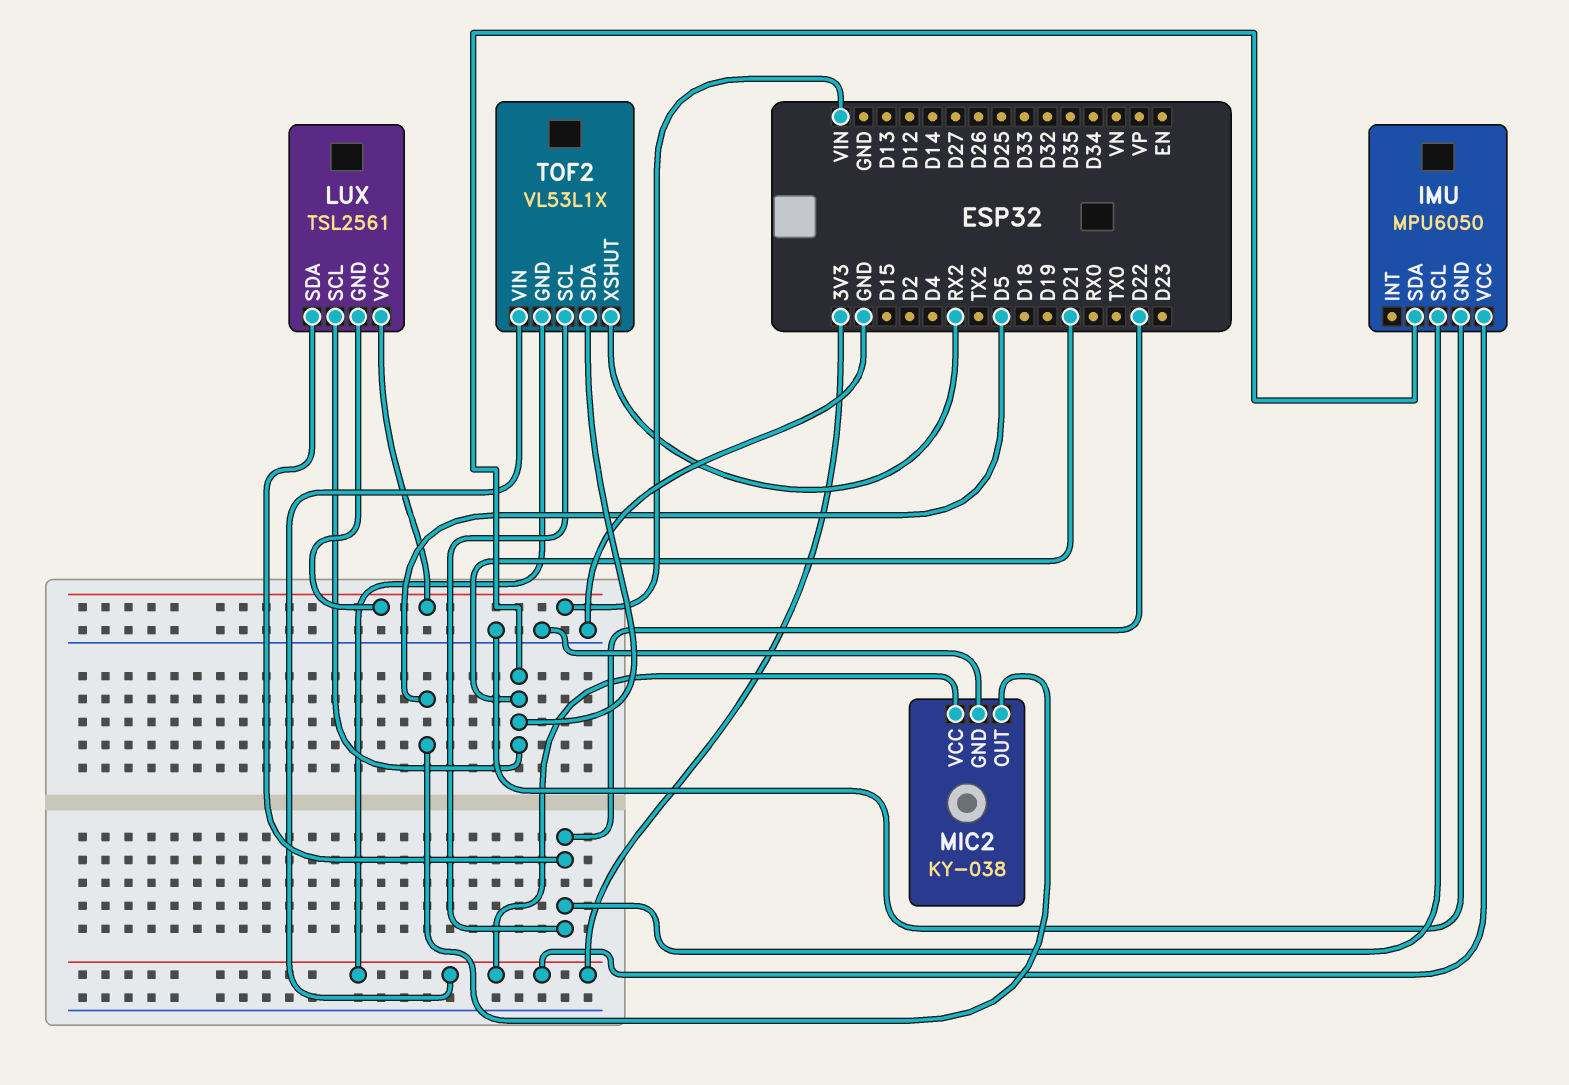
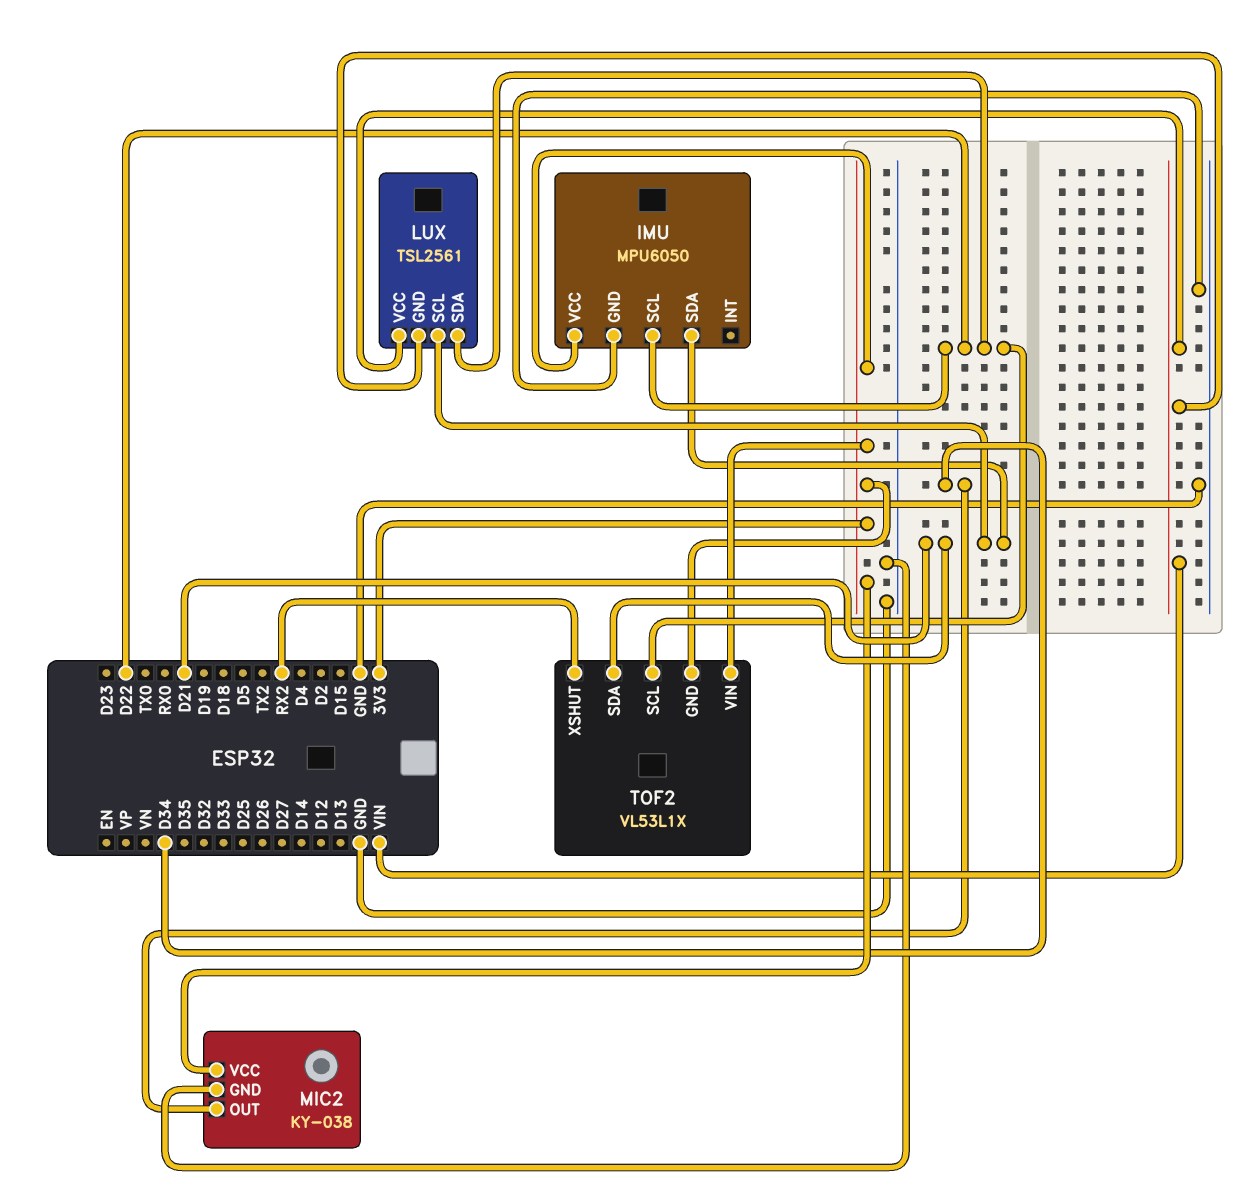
MIC2 pin OUT: D5 -> D34

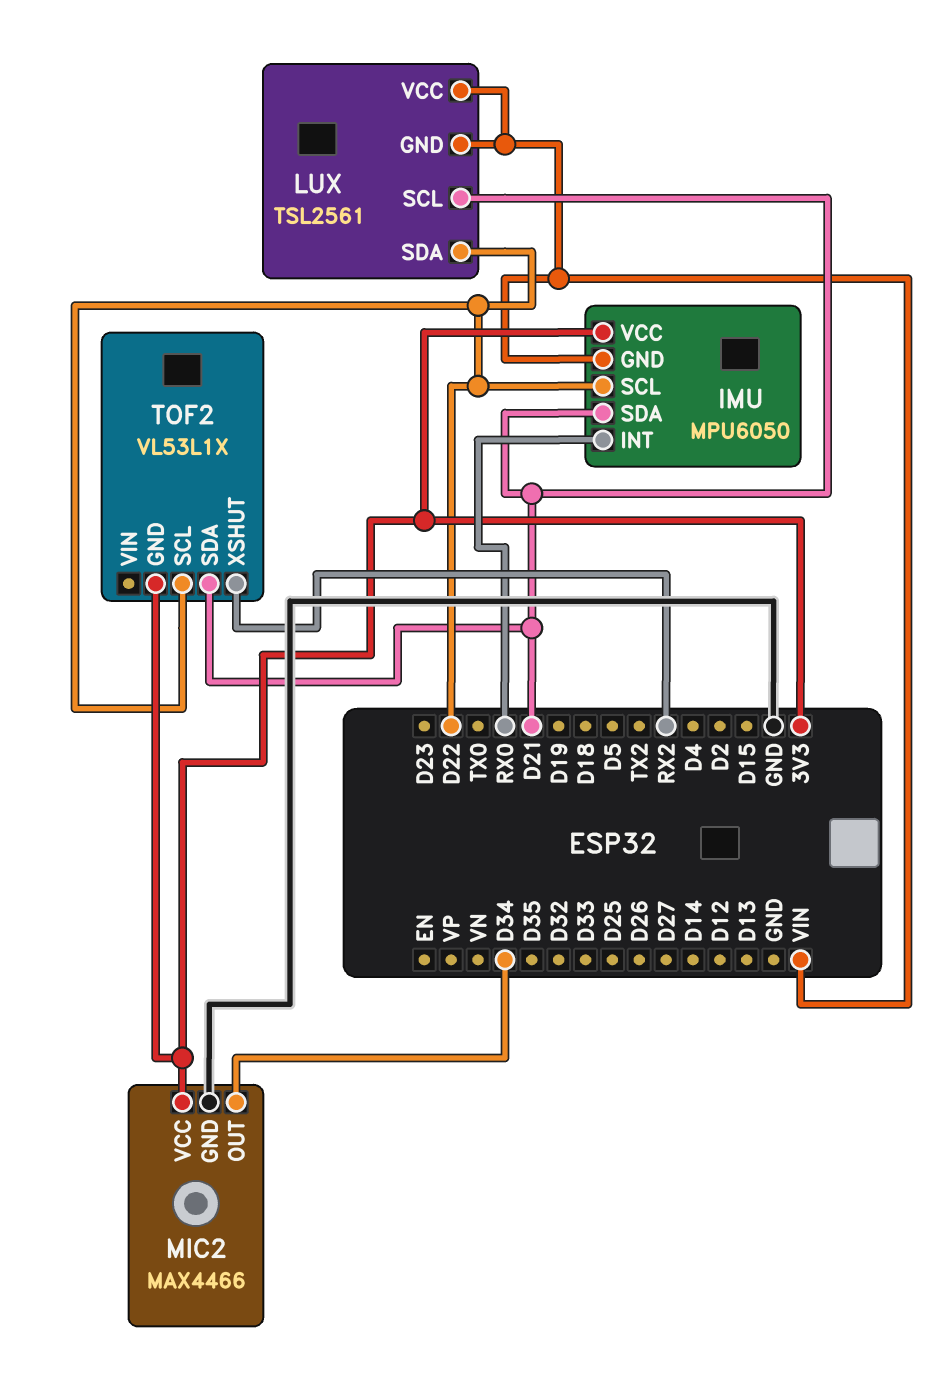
IMU pin GND: GND -> VIN
IMU pin INT: none -> RX0
MIC2: KY-038 -> MAX4466
TOF2 pin VIN: 3V3 -> none

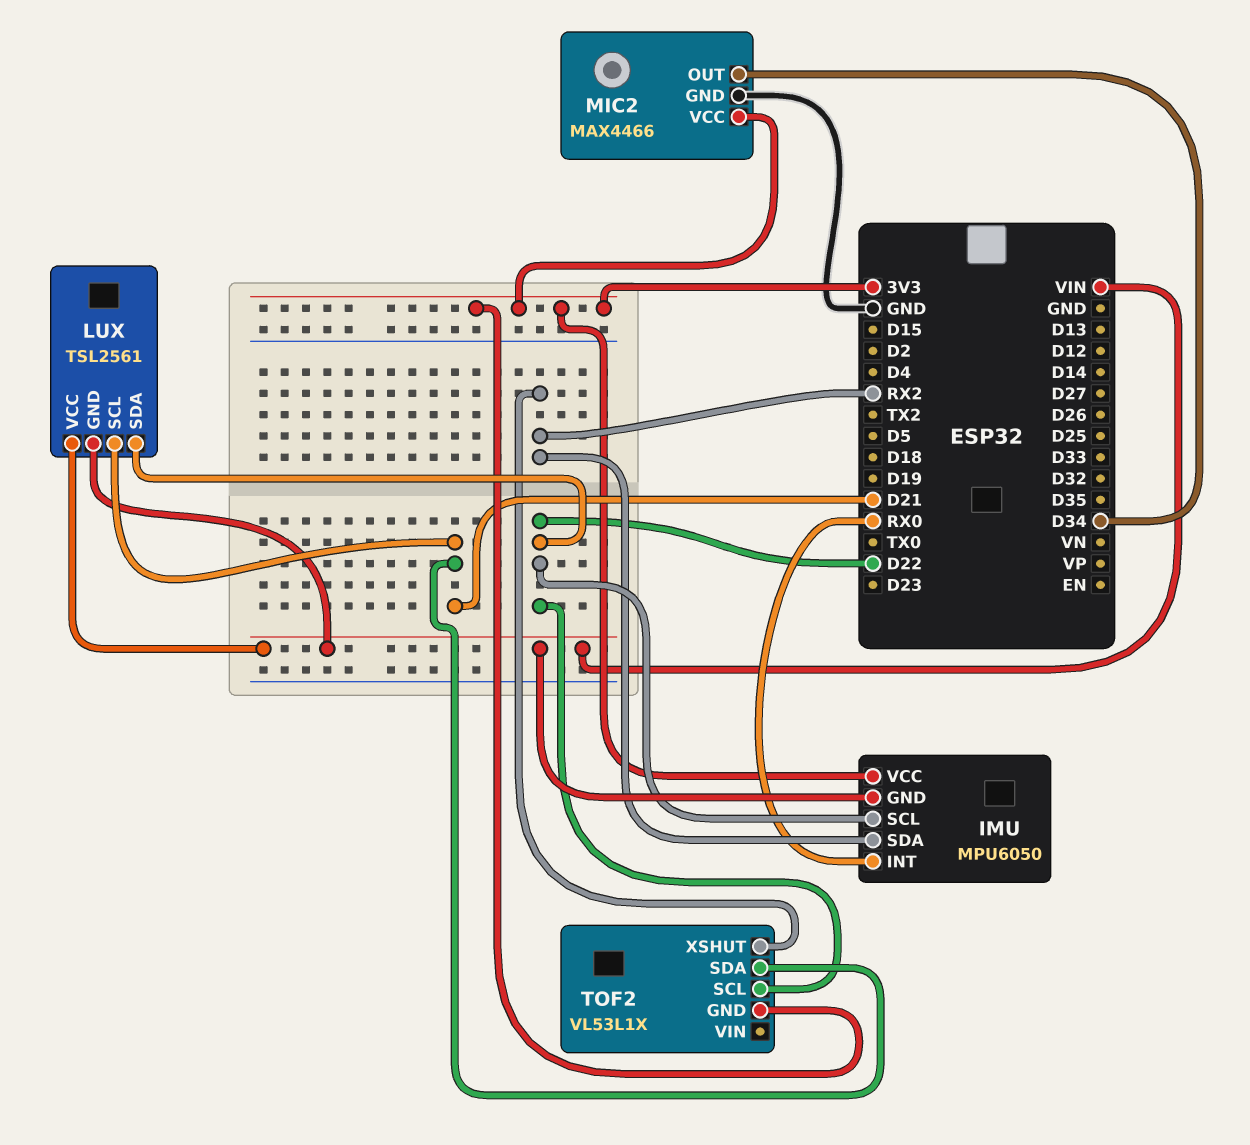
IMU pin SDA: D21 -> RX2

